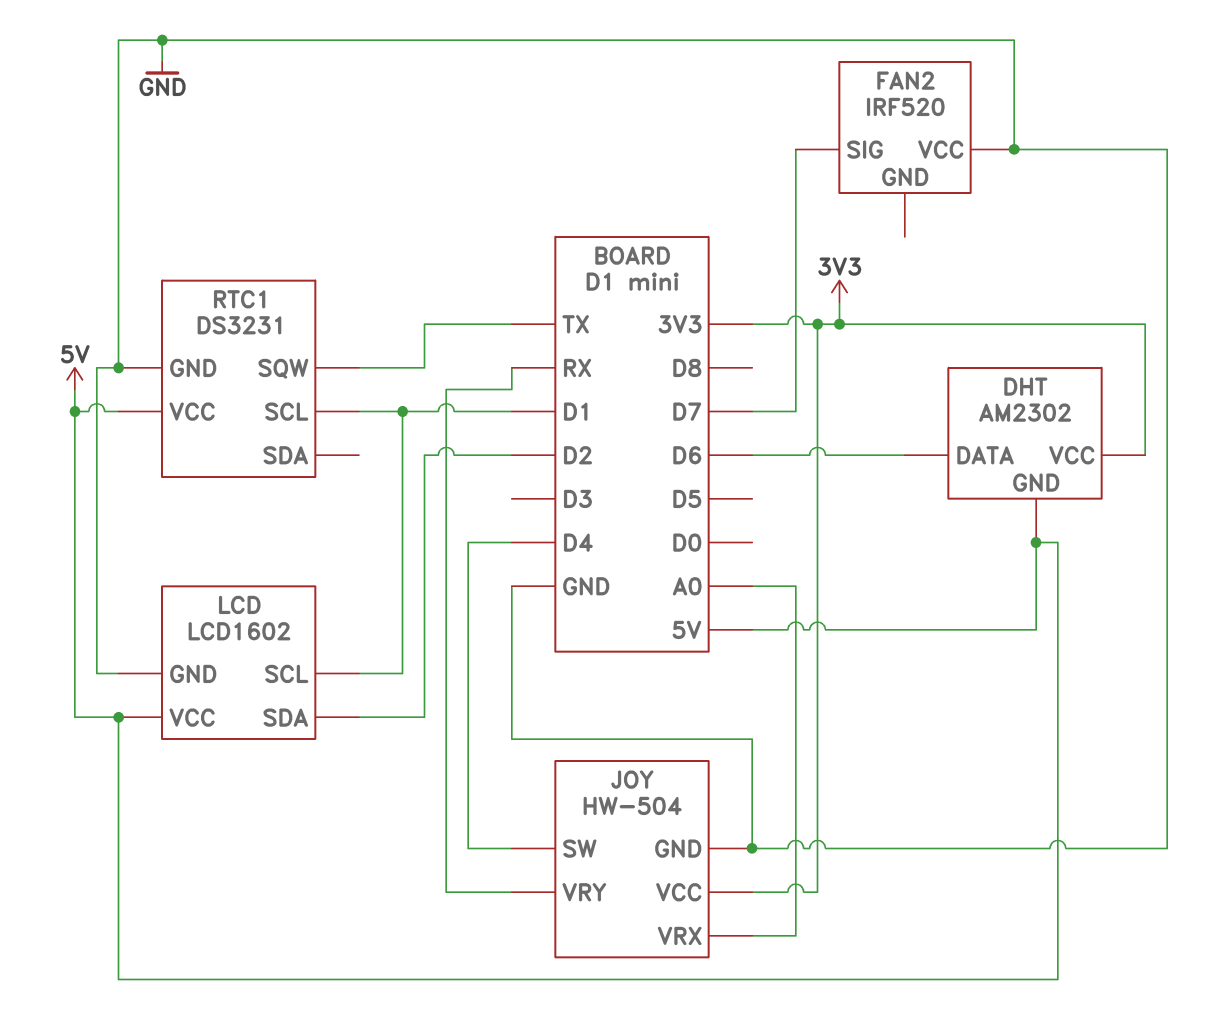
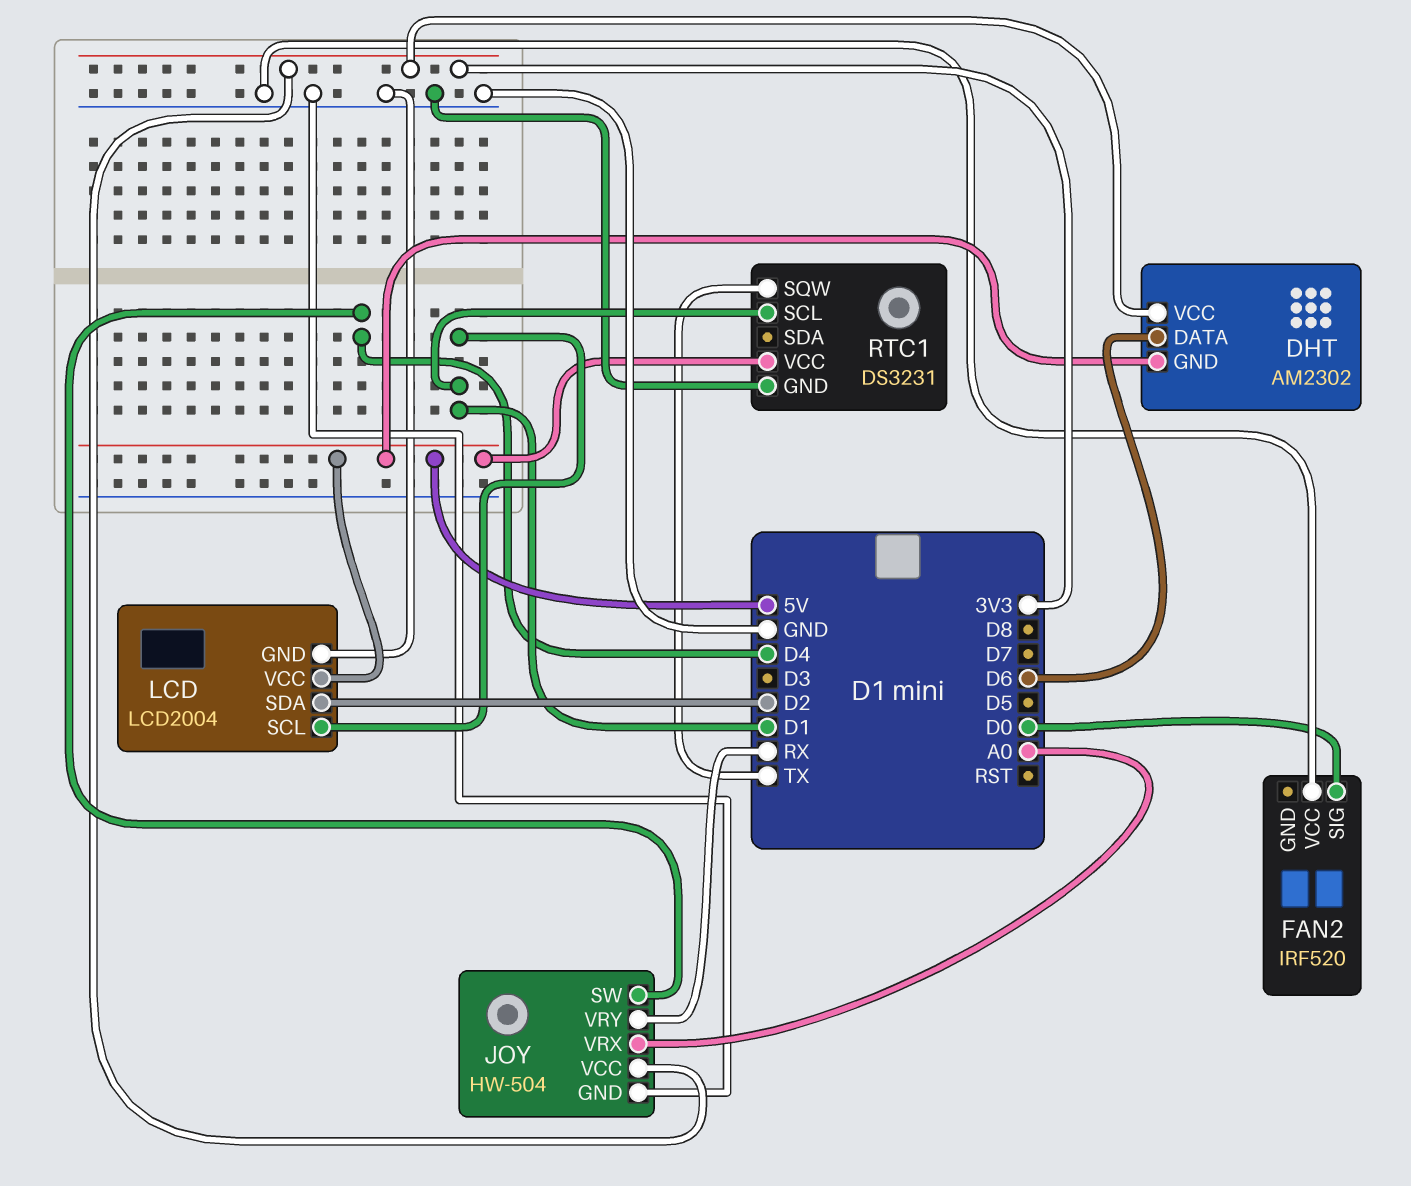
FAN2 pin SIG: D7 -> D0
LCD: LCD1602 -> LCD2004

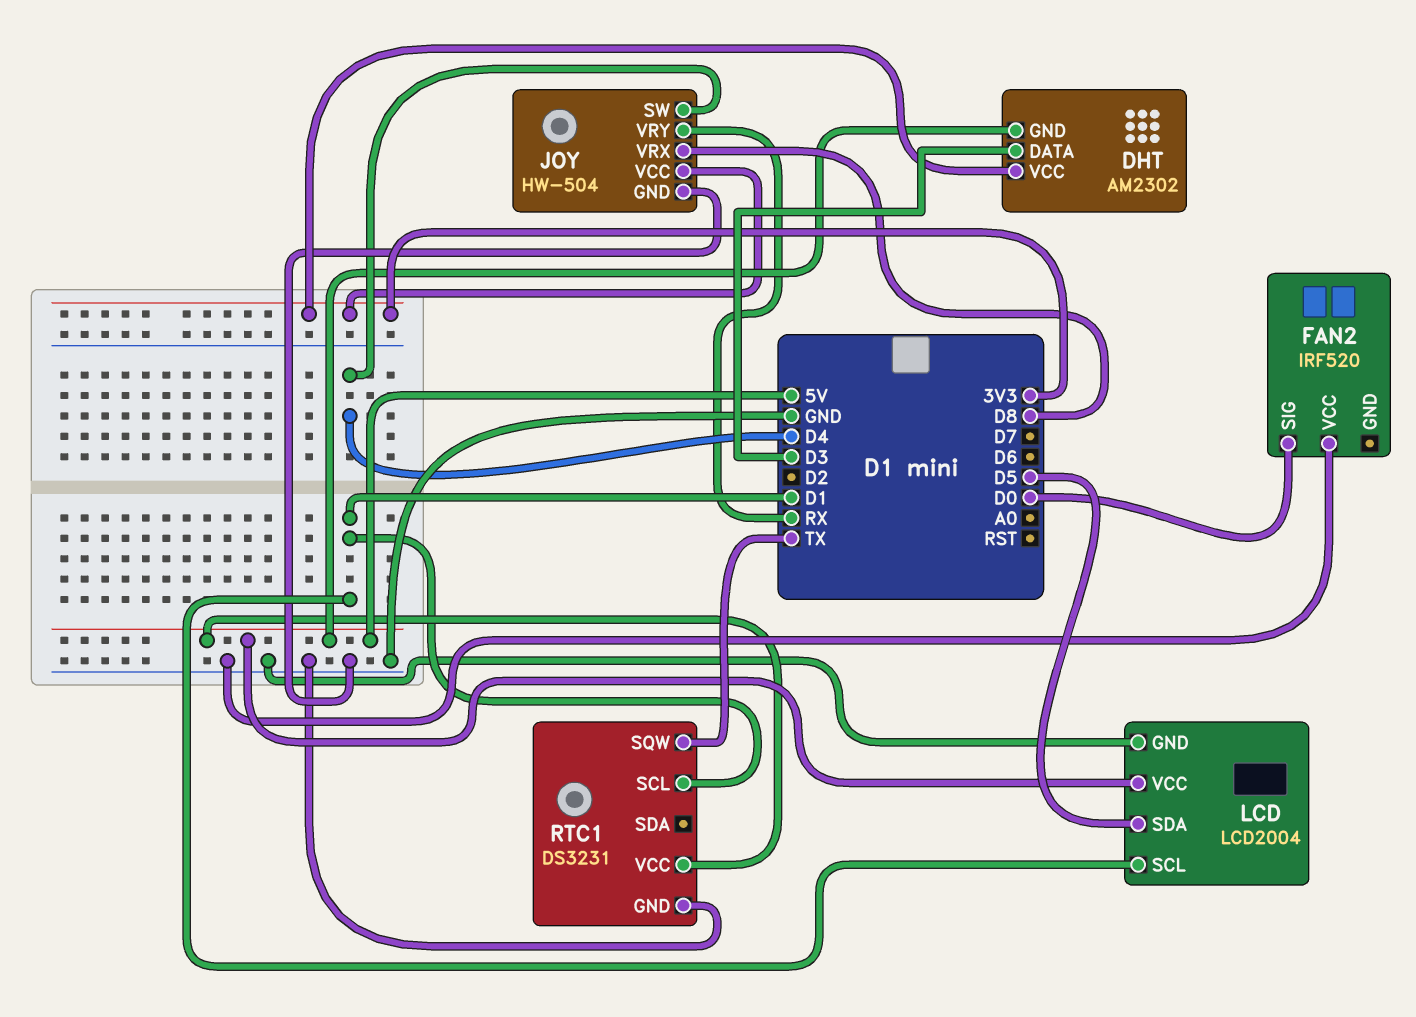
DHT pin DATA: D6 -> D3
JOY pin VRX: A0 -> D8
LCD pin SDA: D2 -> D5

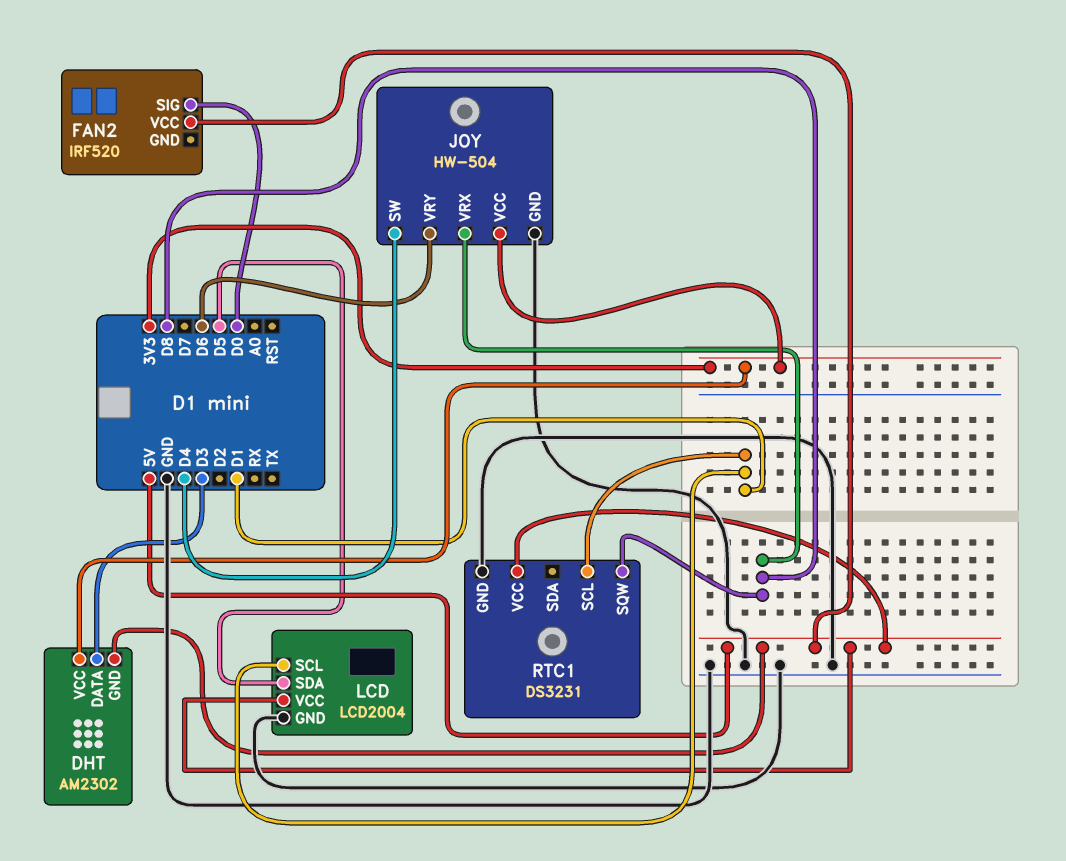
FAN2 pin VCC: GND -> 5V
JOY pin VRY: RX -> D6
RTC1 pin SQW: TX -> D8

